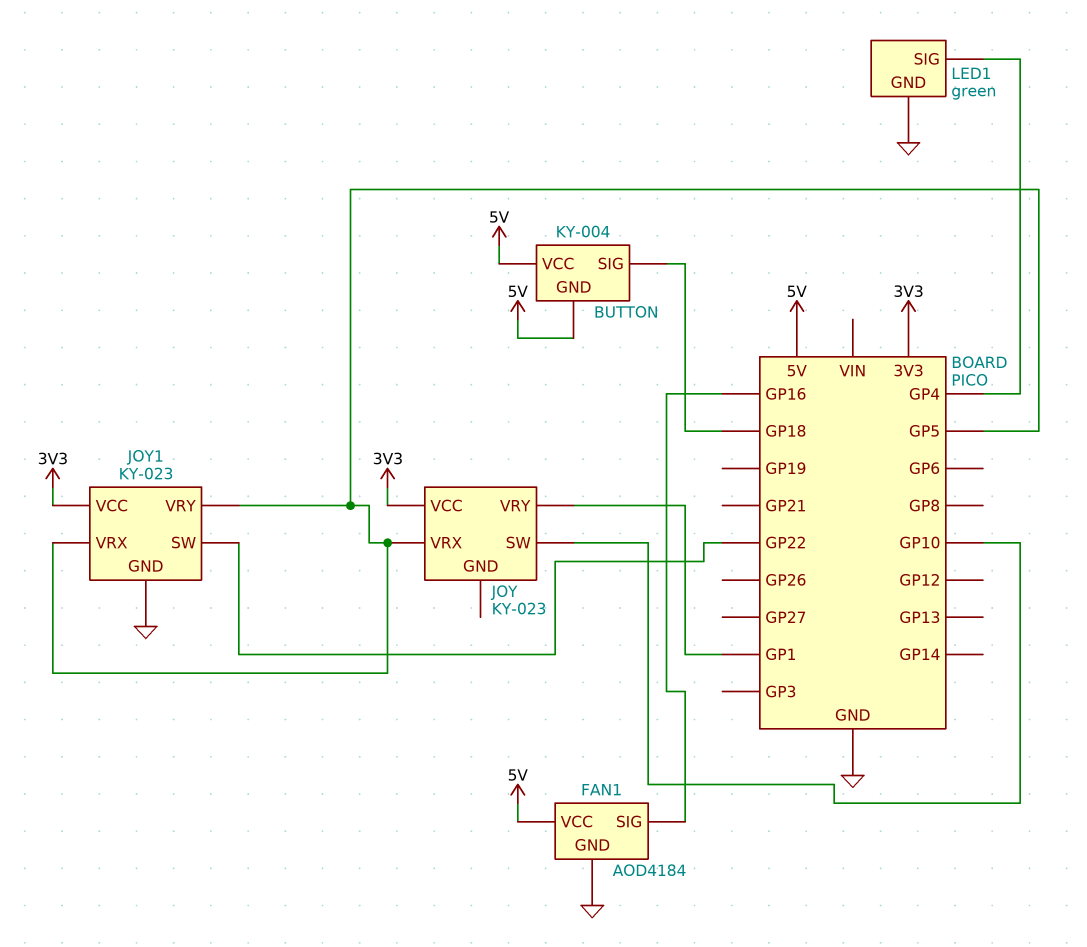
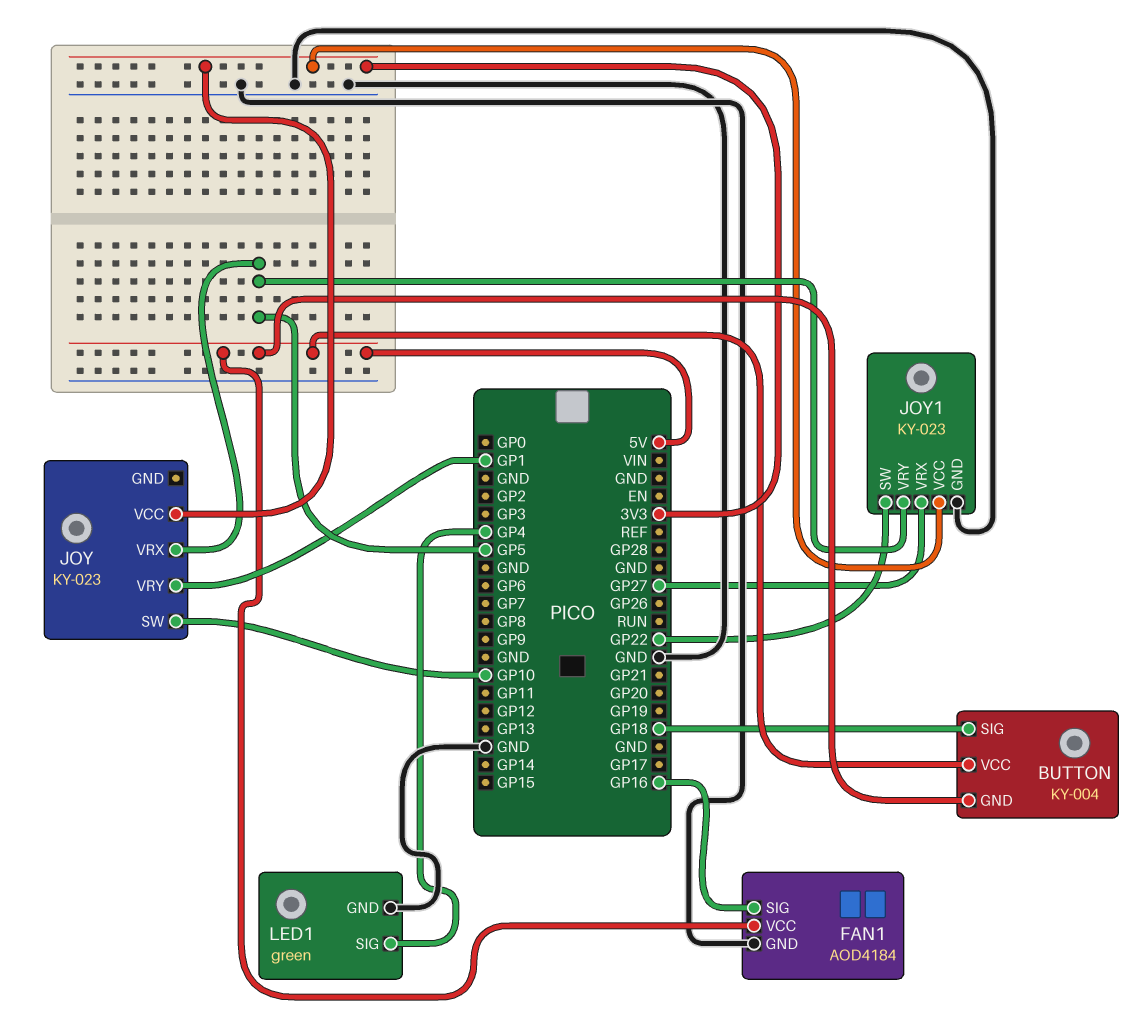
JOY1 pin VRX: GP5 -> GP27

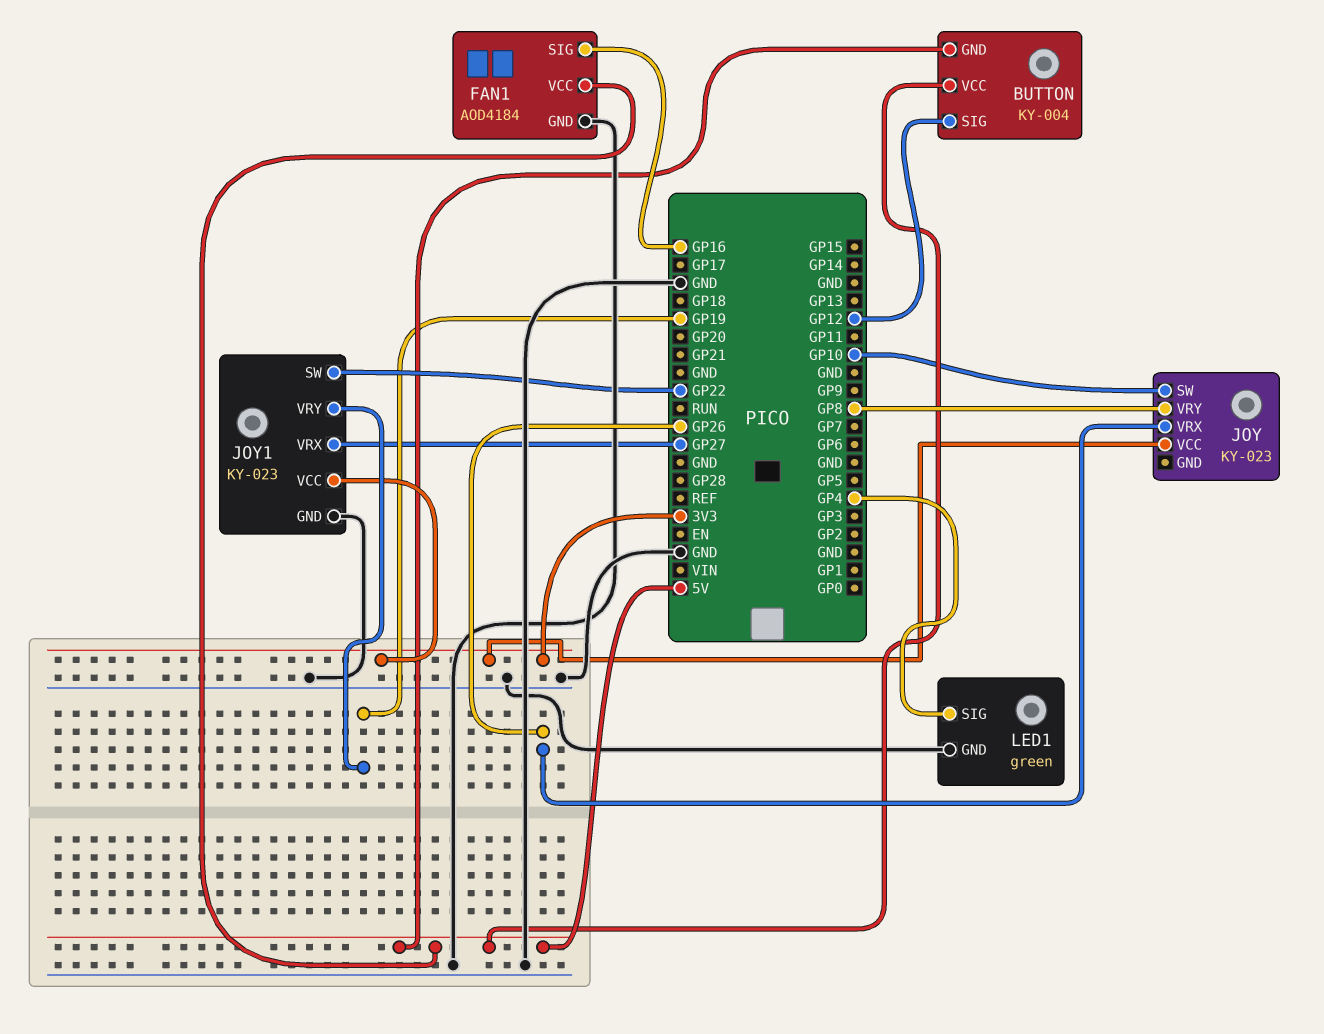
BUTTON pin SIG: GP18 -> GP12
JOY pin VRX: GP5 -> GP26
JOY pin VRY: GP1 -> GP8
JOY1 pin VRY: GP5 -> GP19

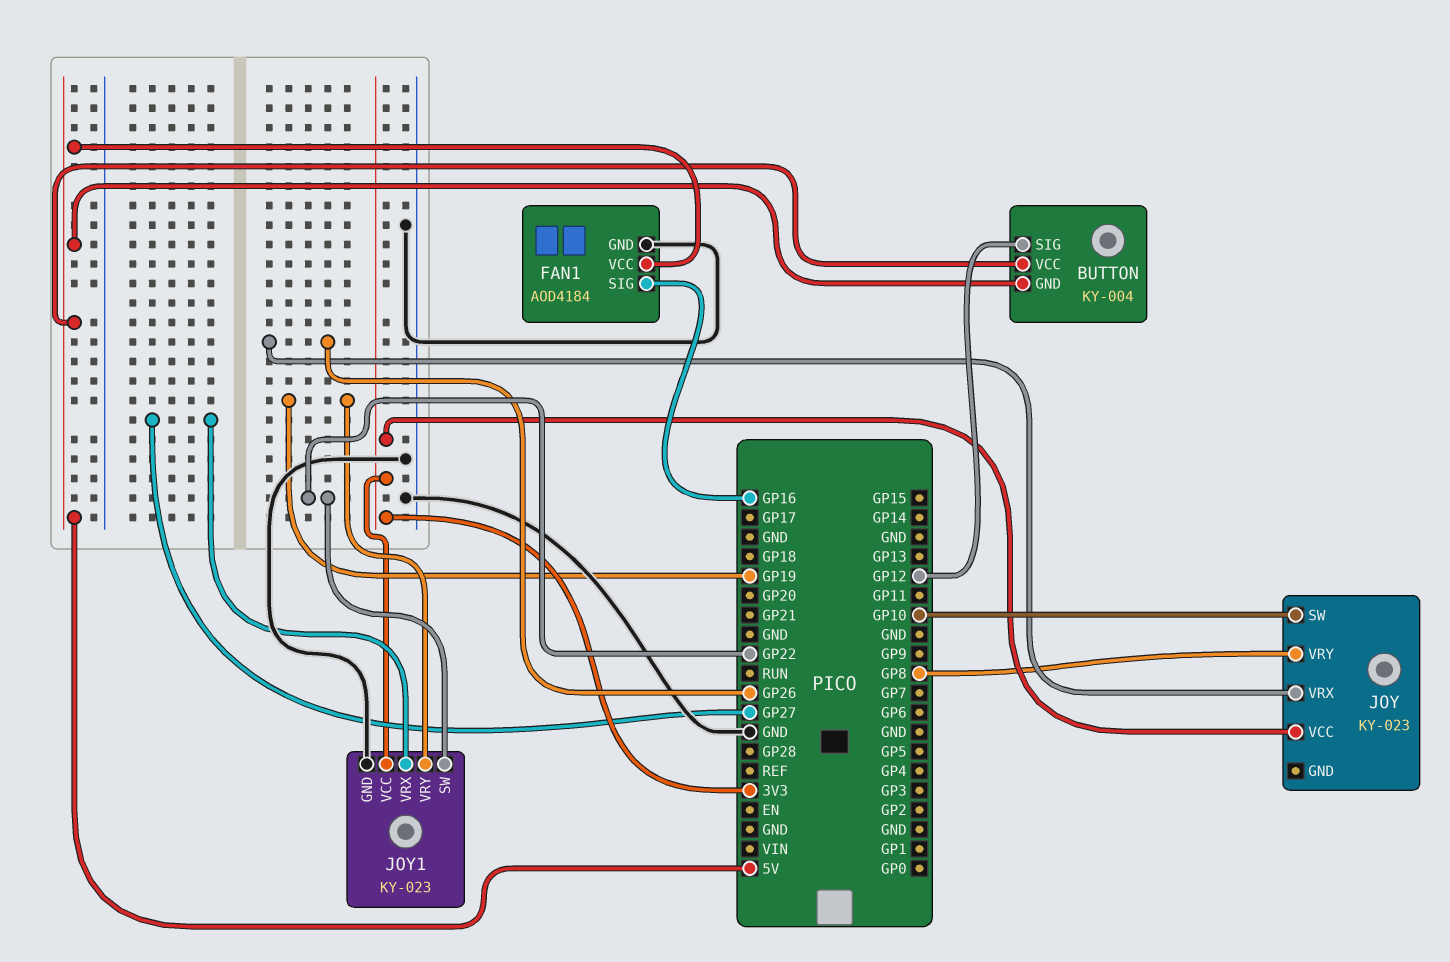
LED1: green -> none
LED1 pin GND: GND -> none
LED1 pin SIG: GP4 -> none

